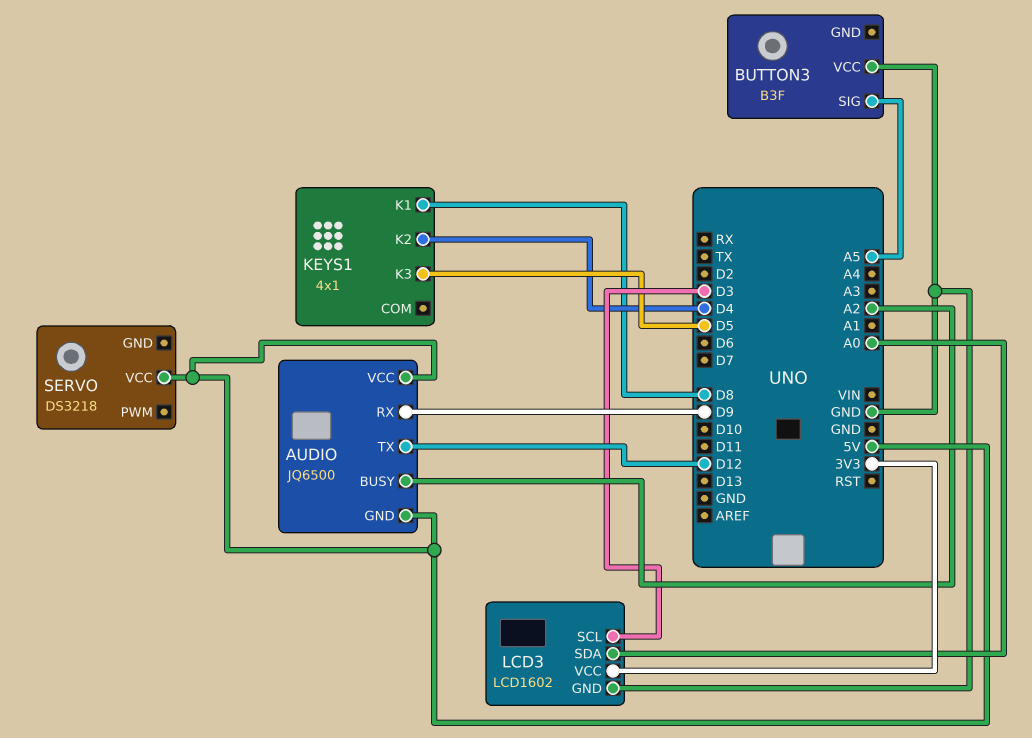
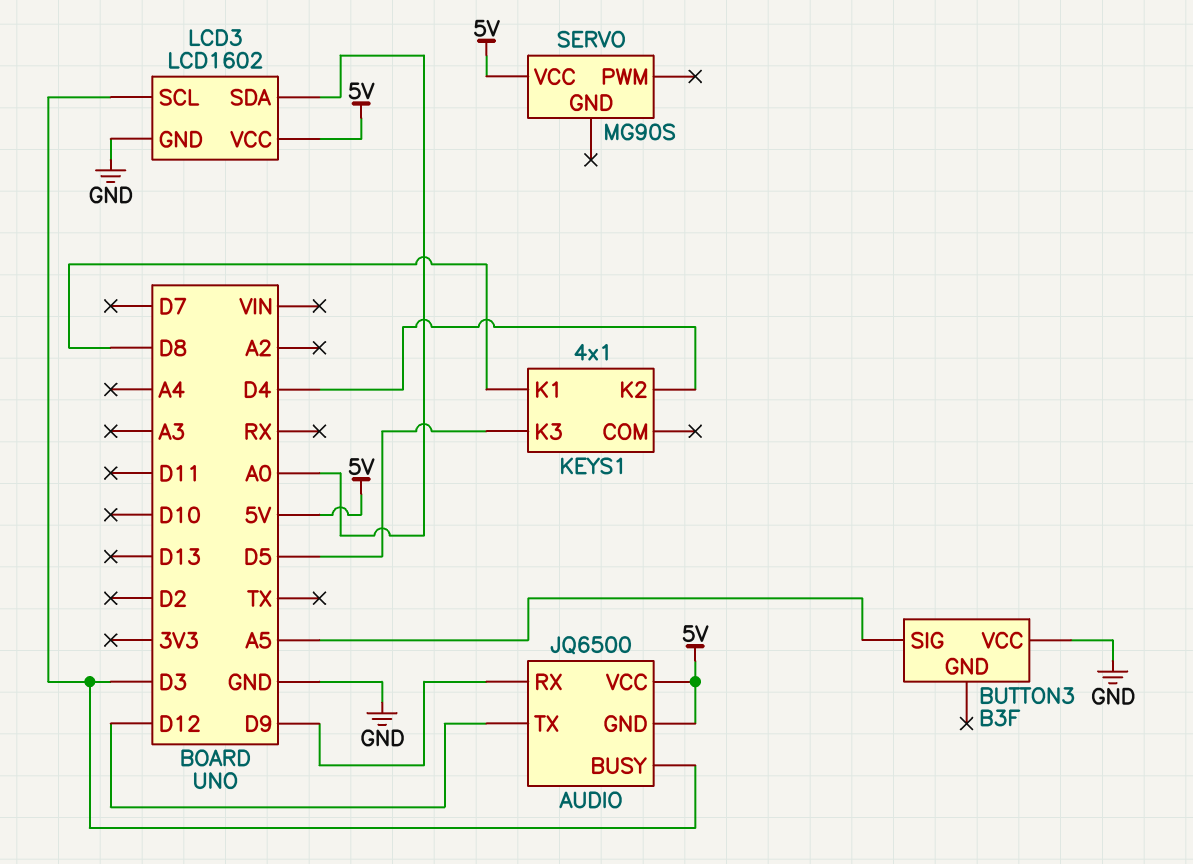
AUDIO pin BUSY: A2 -> D3
LCD3 pin VCC: 3V3 -> 5V
SERVO: DS3218 -> MG90S

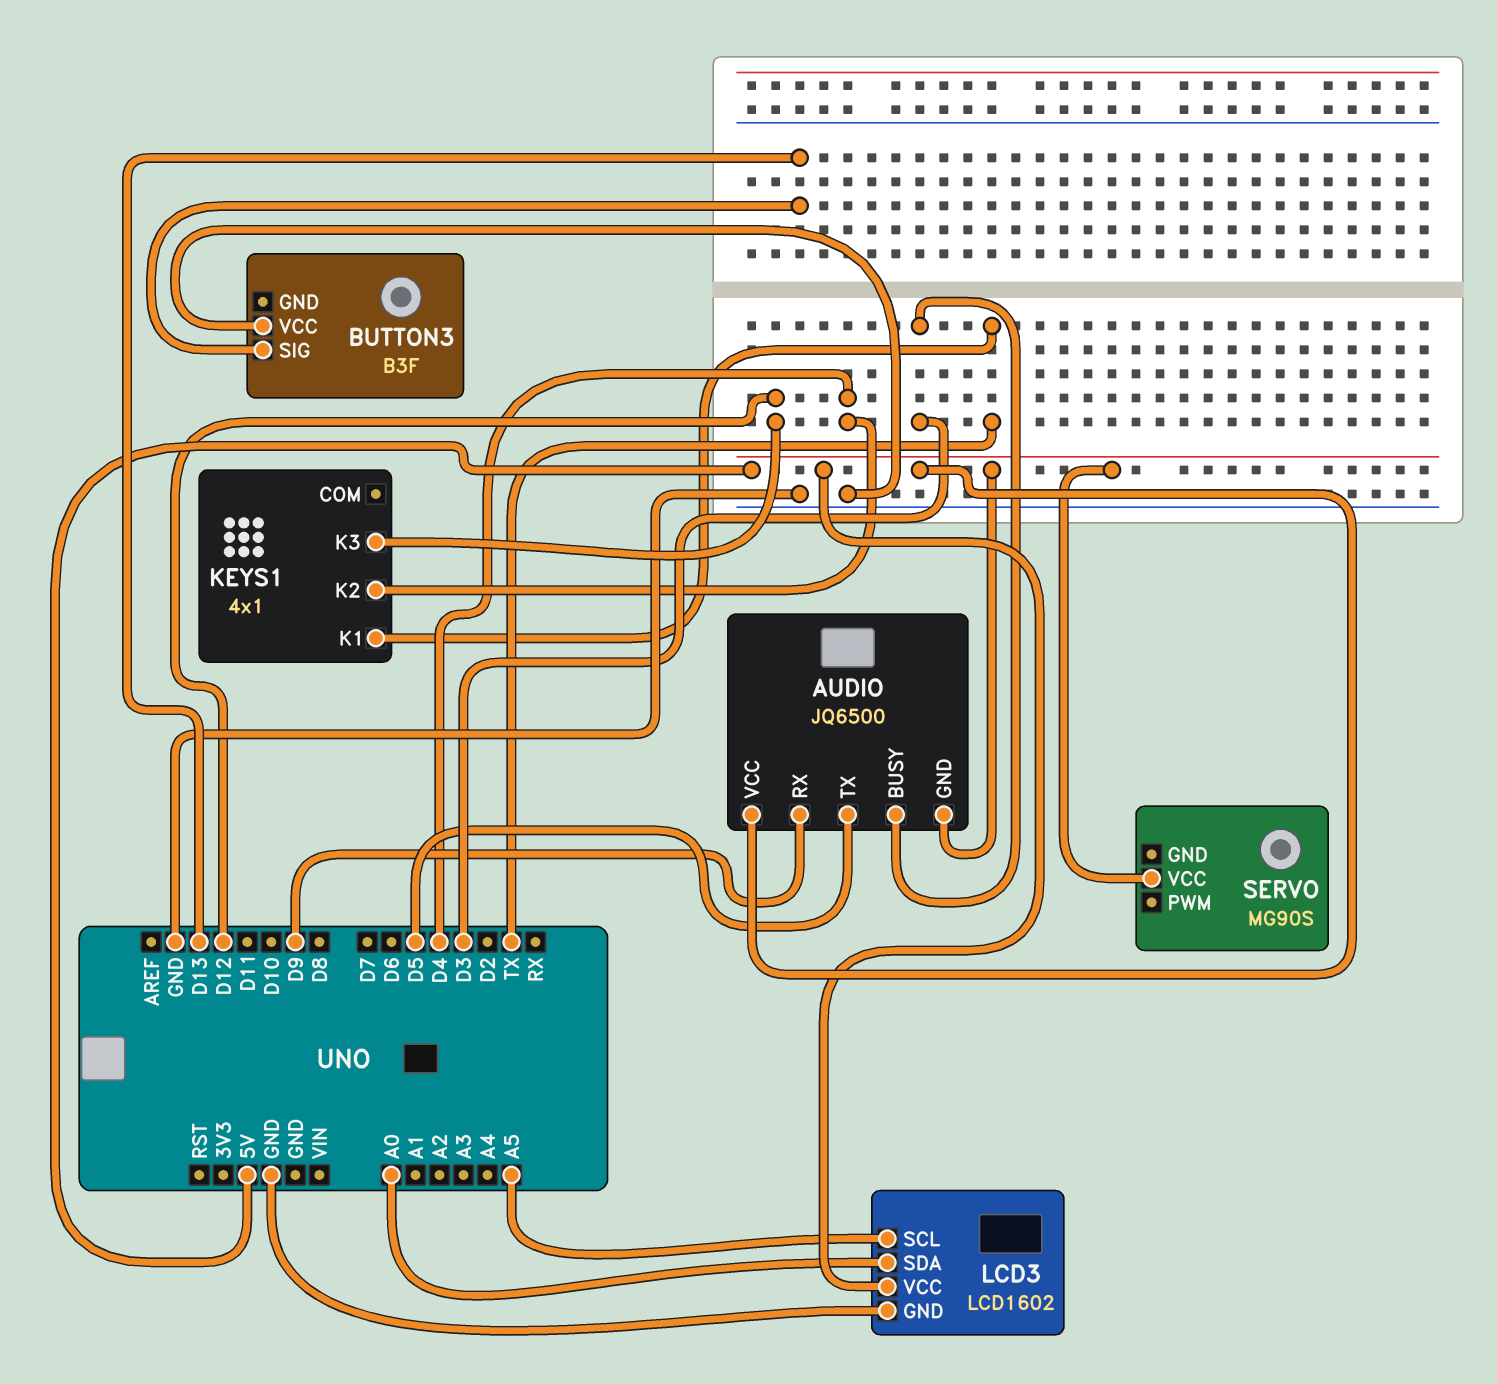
AUDIO pin TX: D12 -> D5
BUTTON3 pin SIG: A5 -> D13
KEYS1 pin K1: D8 -> TX
KEYS1 pin K3: D5 -> D12
LCD3 pin SCL: D3 -> A5

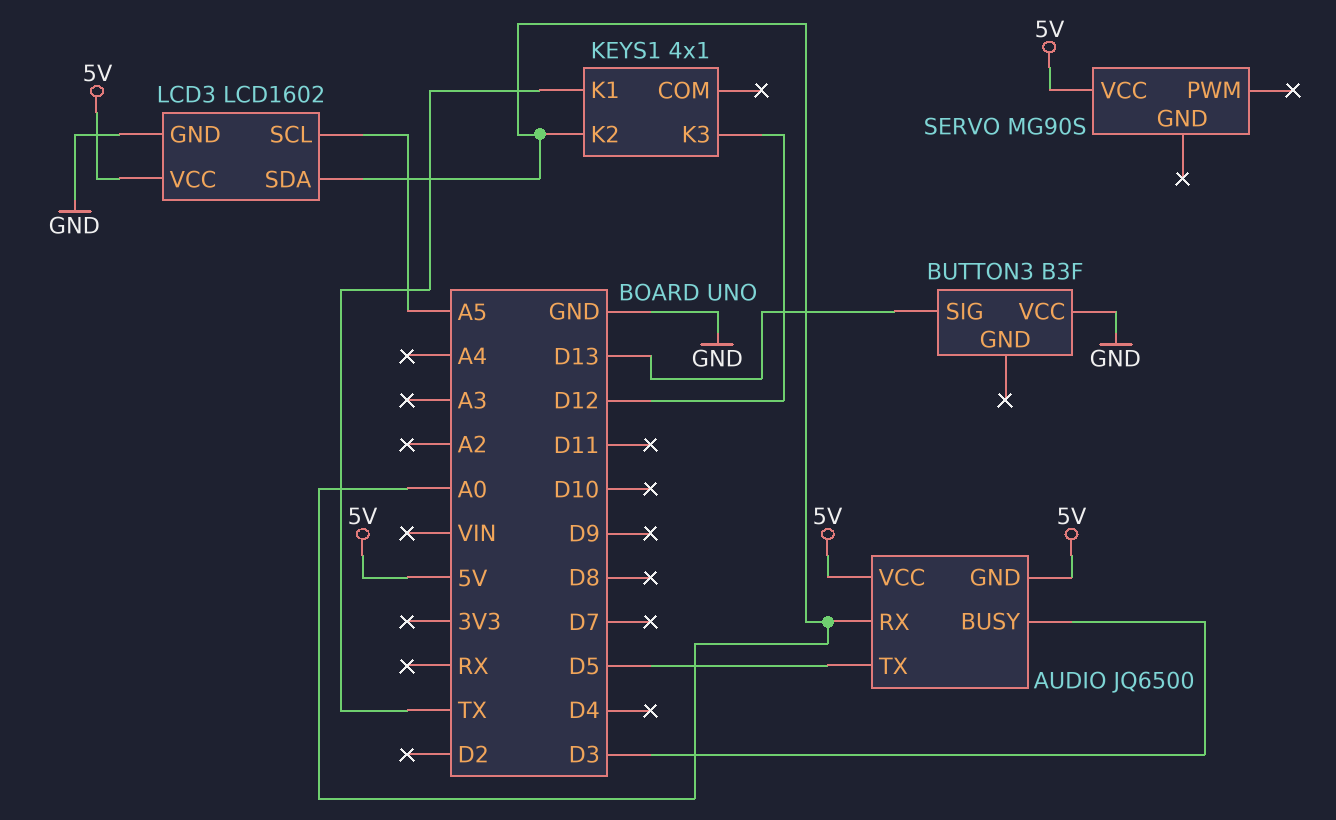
AUDIO pin RX: D9 -> A0
KEYS1 pin K2: D4 -> A0

